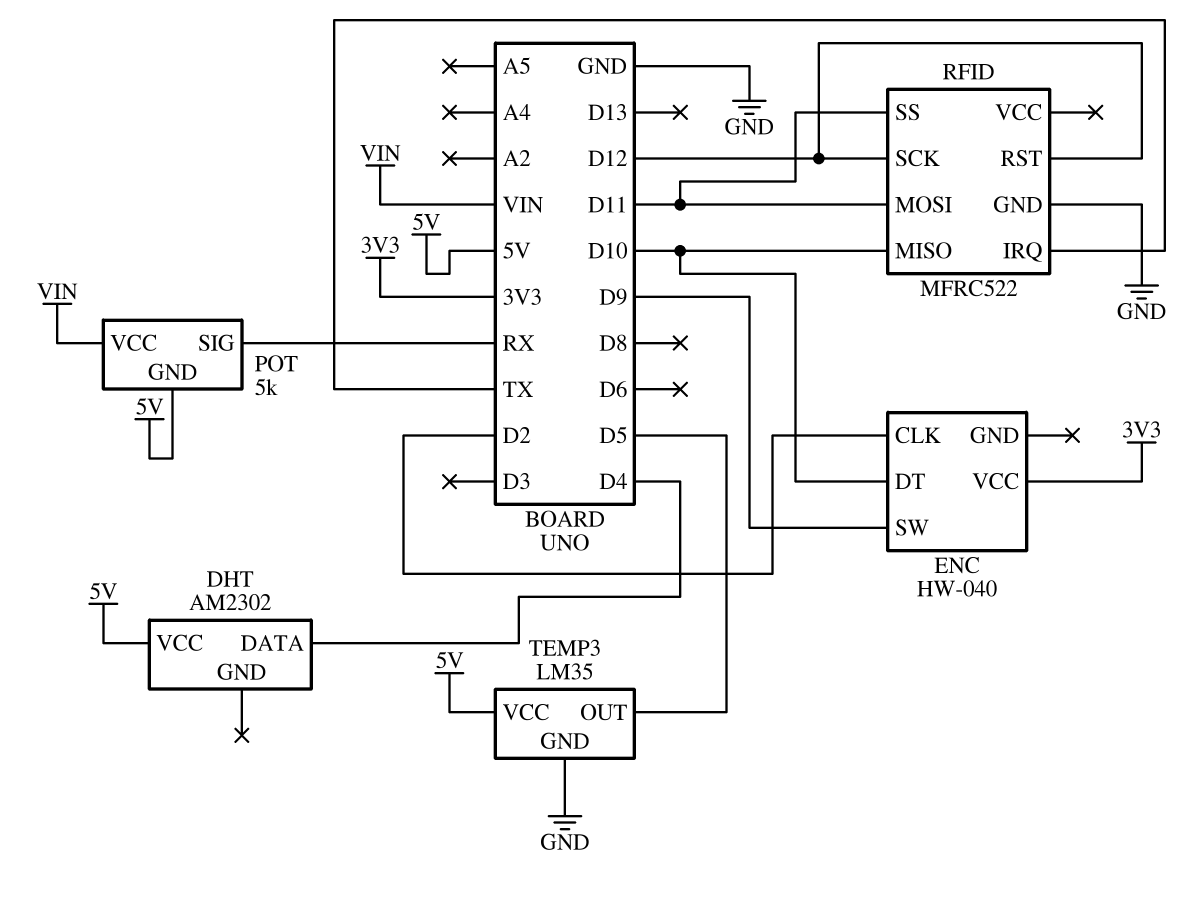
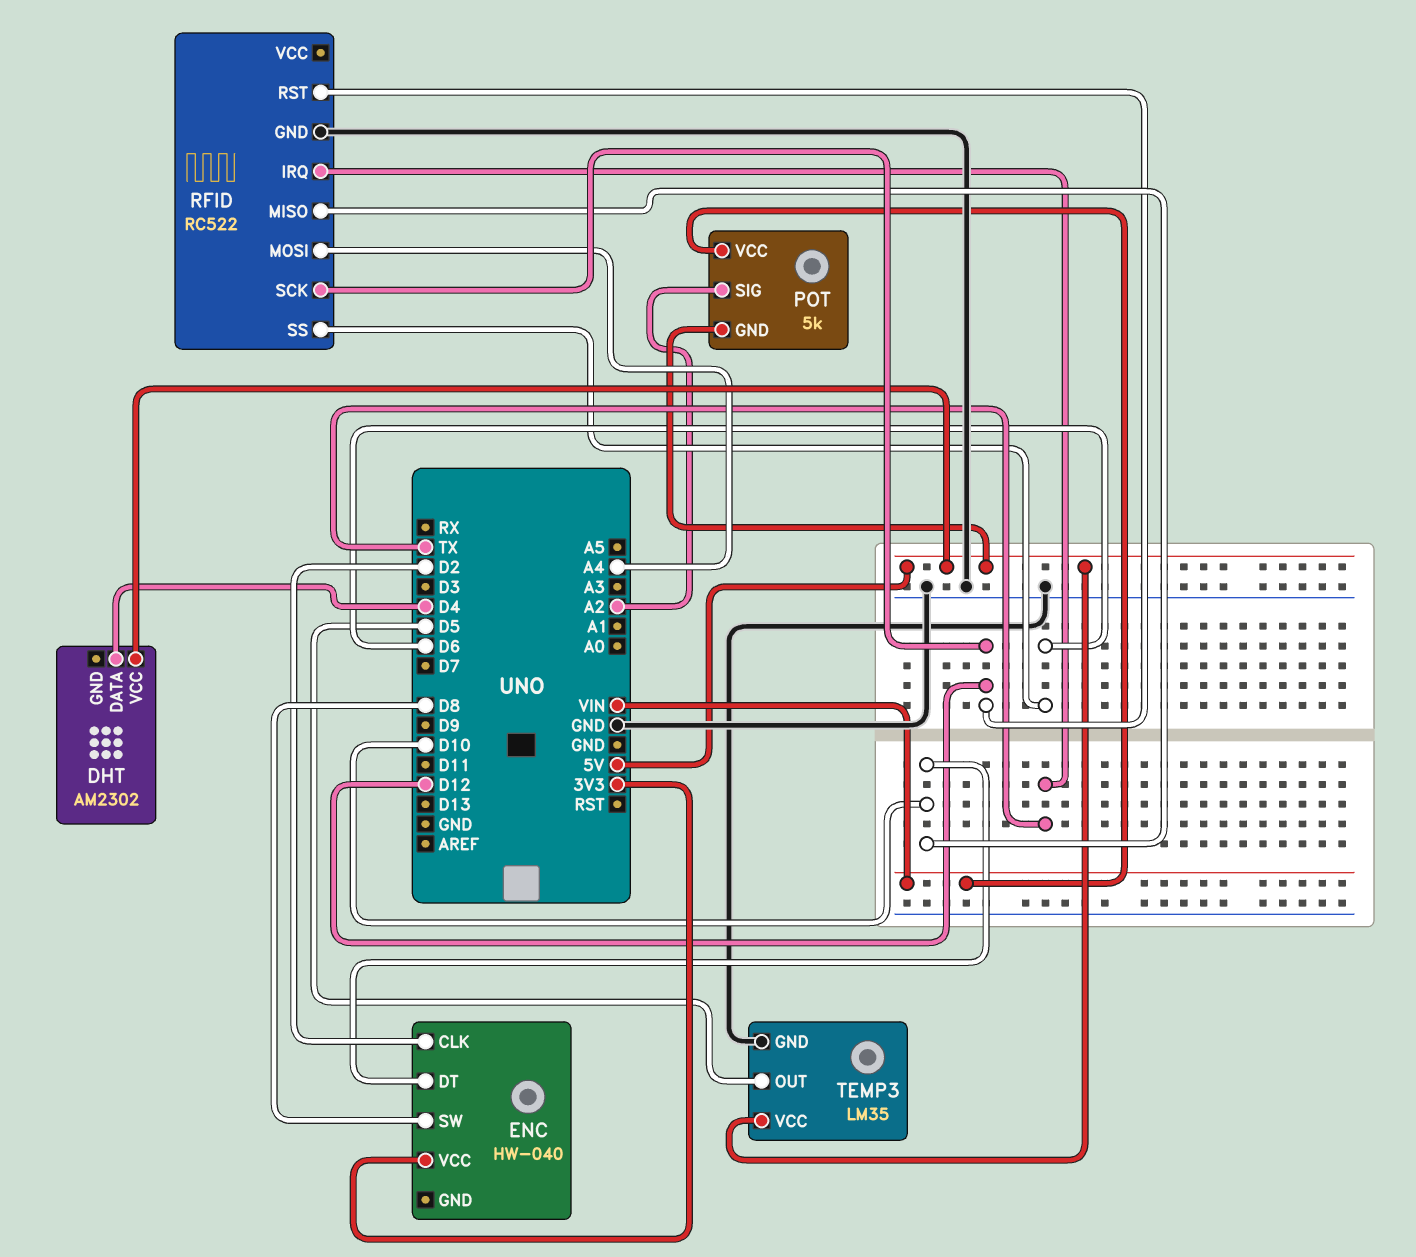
ENC pin SW: D9 -> D8
POT pin SIG: RX -> A2
RFID: MFRC522 -> RC522
RFID pin MOSI: D11 -> A4
RFID pin SS: D11 -> D6

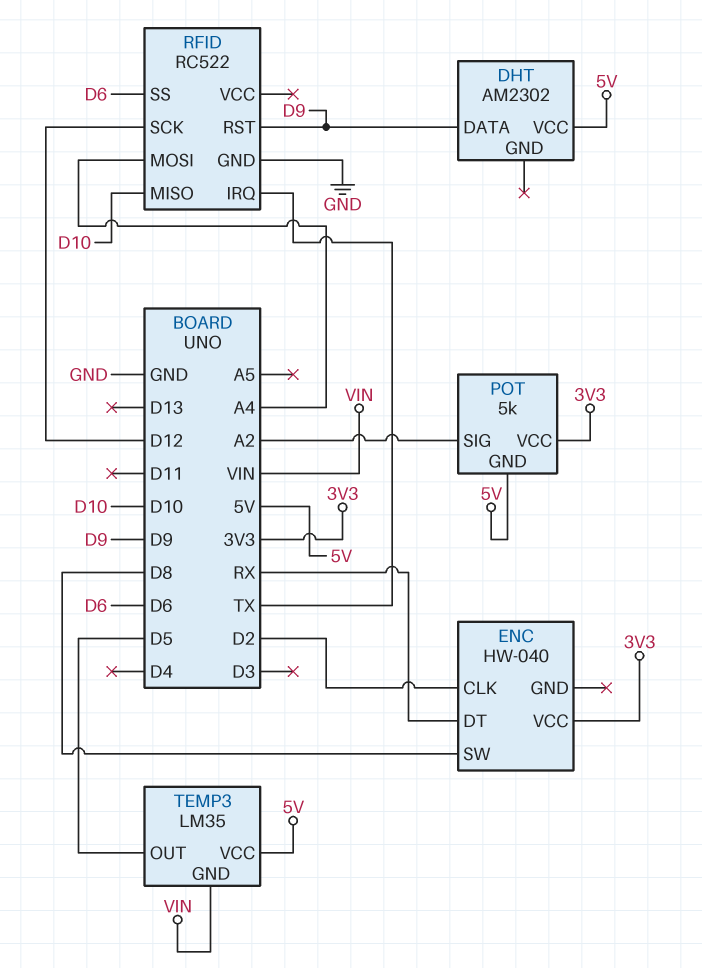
DHT pin DATA: D4 -> D9
ENC pin DT: D10 -> RX
POT pin VCC: VIN -> 3V3
RFID pin RST: D12 -> D9
TEMP3 pin GND: GND -> VIN

